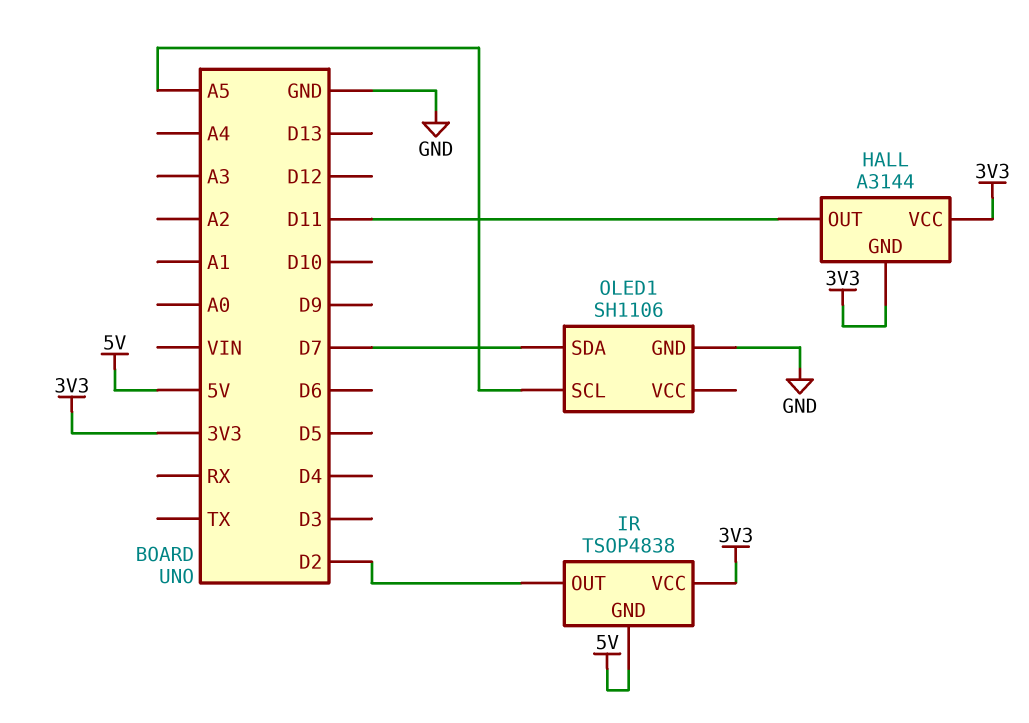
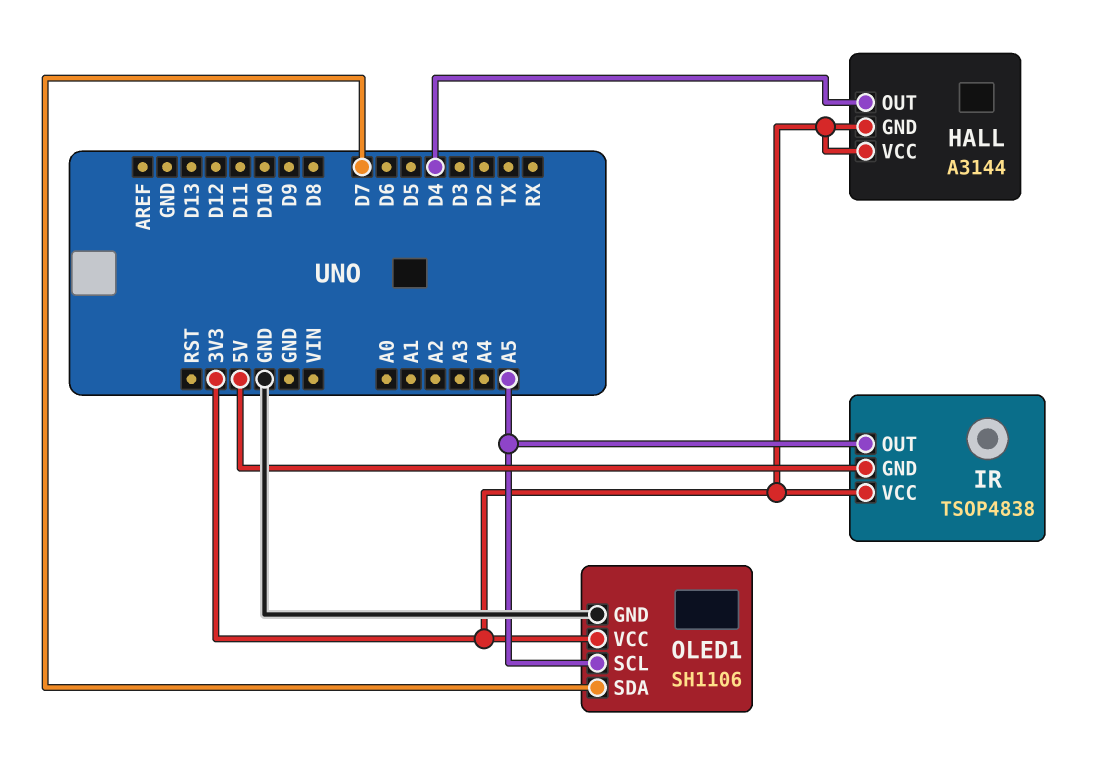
HALL pin OUT: D11 -> D4
IR pin OUT: D2 -> A5
OLED1 pin VCC: none -> 3V3

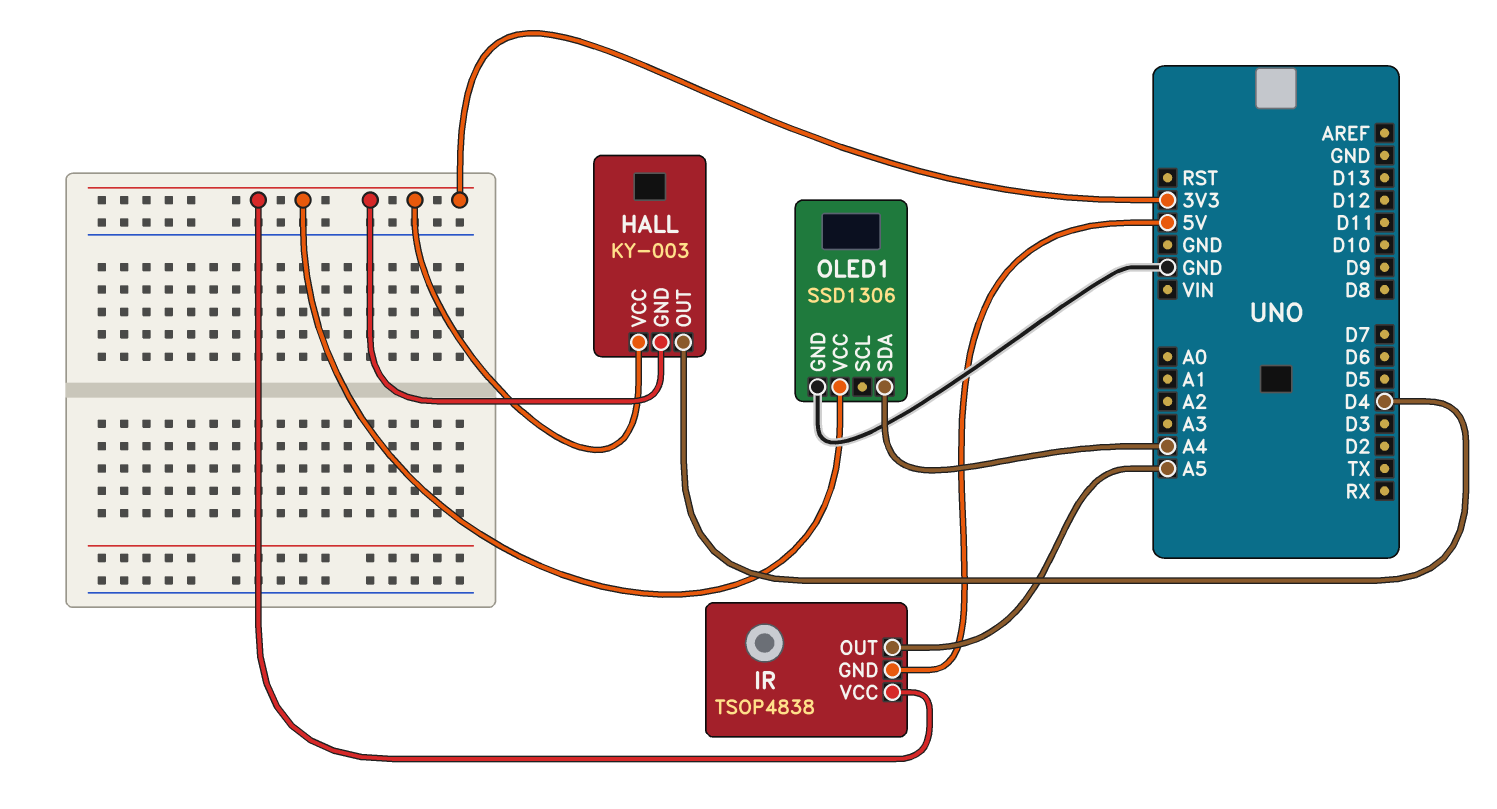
HALL: A3144 -> KY-003
OLED1: SH1106 -> SSD1306
OLED1 pin SCL: A5 -> none
OLED1 pin SDA: D7 -> A4

